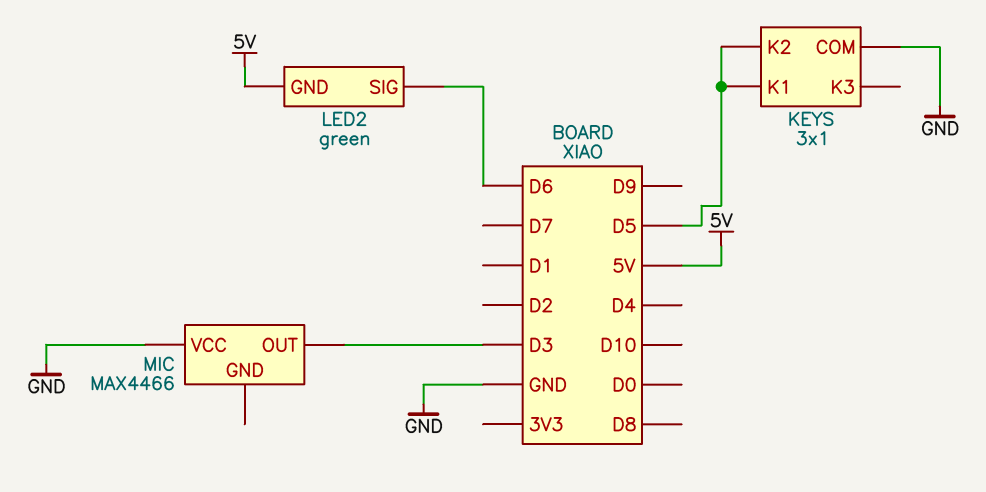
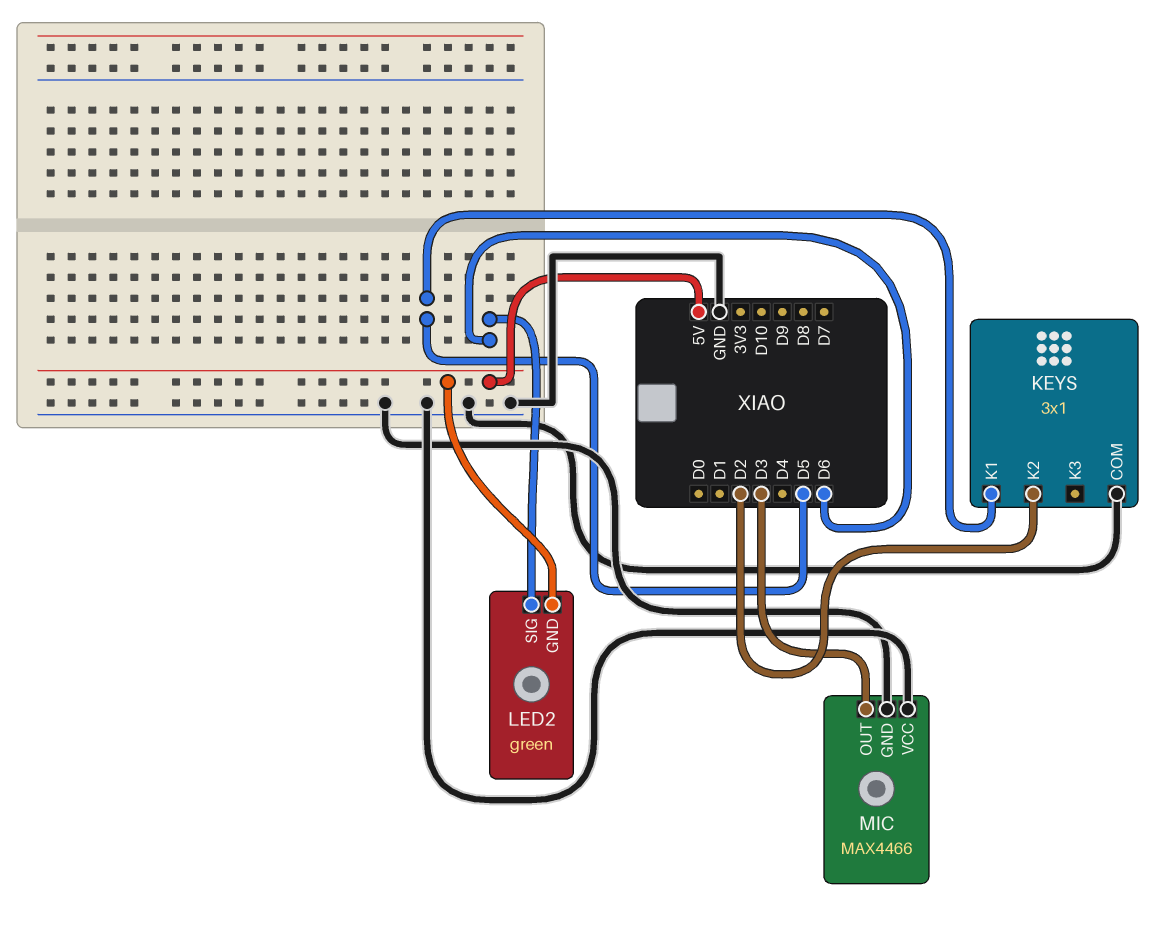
KEYS pin K2: D5 -> D2
MIC pin GND: none -> GND

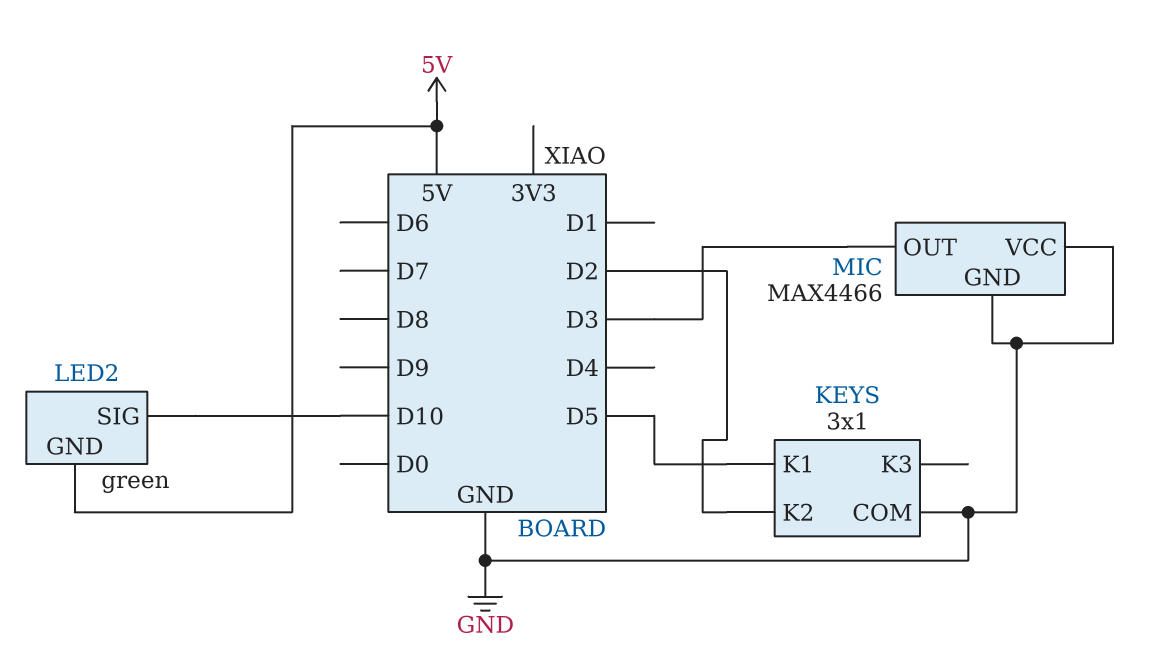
LED2 pin SIG: D6 -> D10

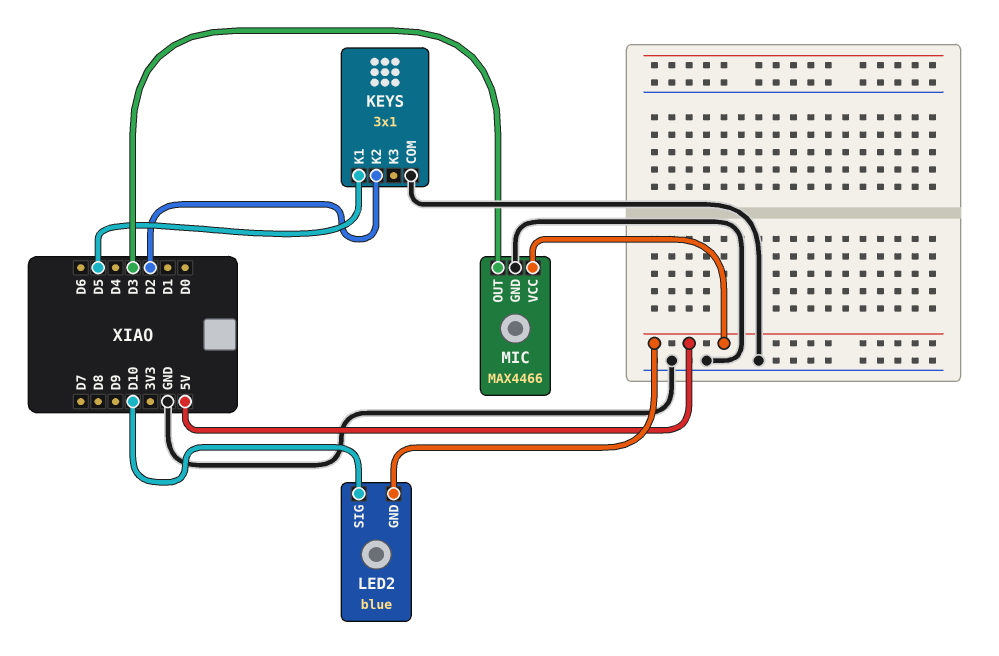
LED2: green -> blue
MIC pin VCC: GND -> 5V

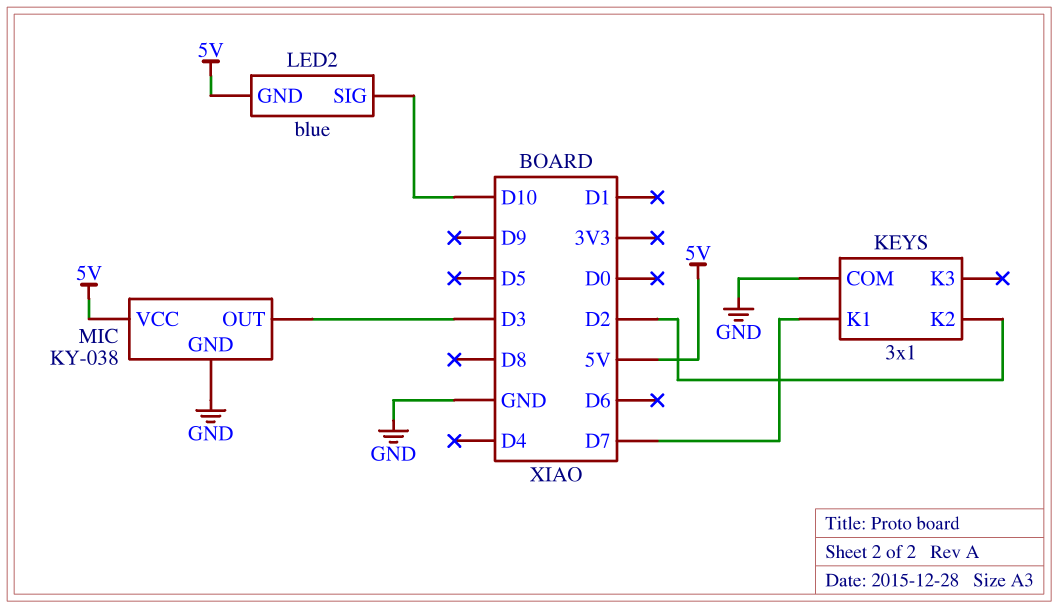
KEYS pin K1: D5 -> D7
MIC: MAX4466 -> KY-038

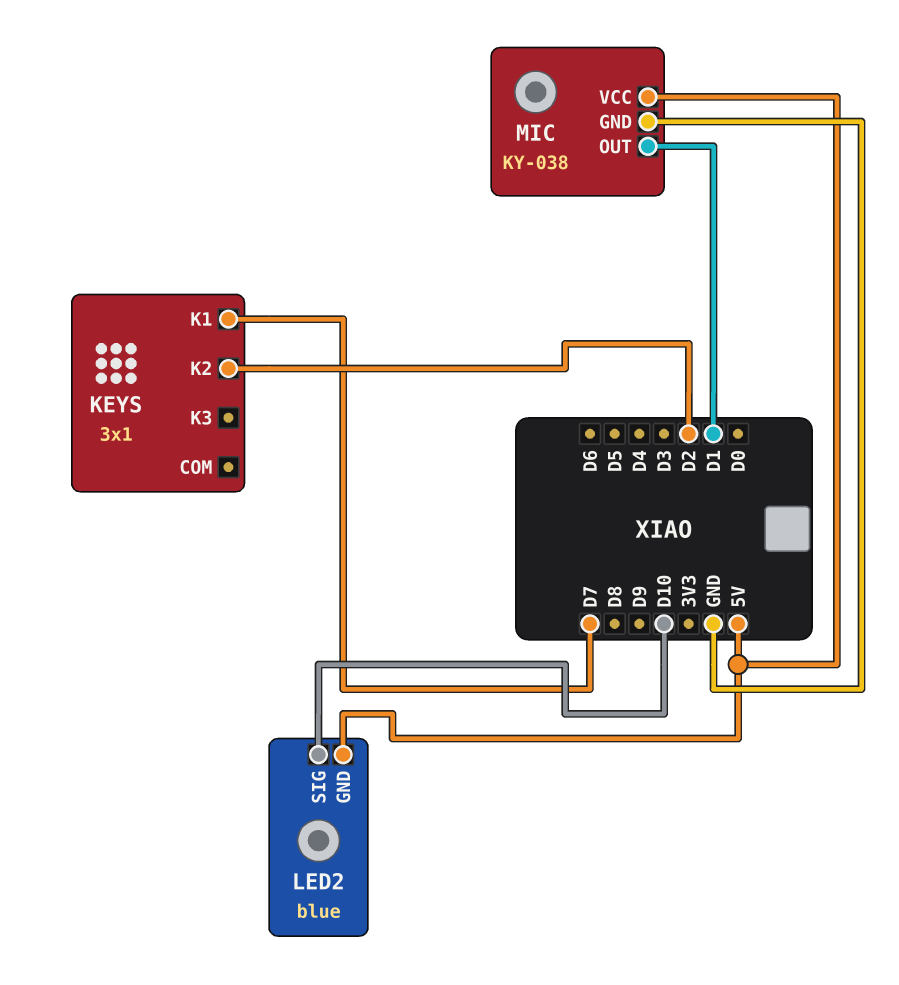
KEYS pin COM: GND -> none
MIC pin OUT: D3 -> D1

